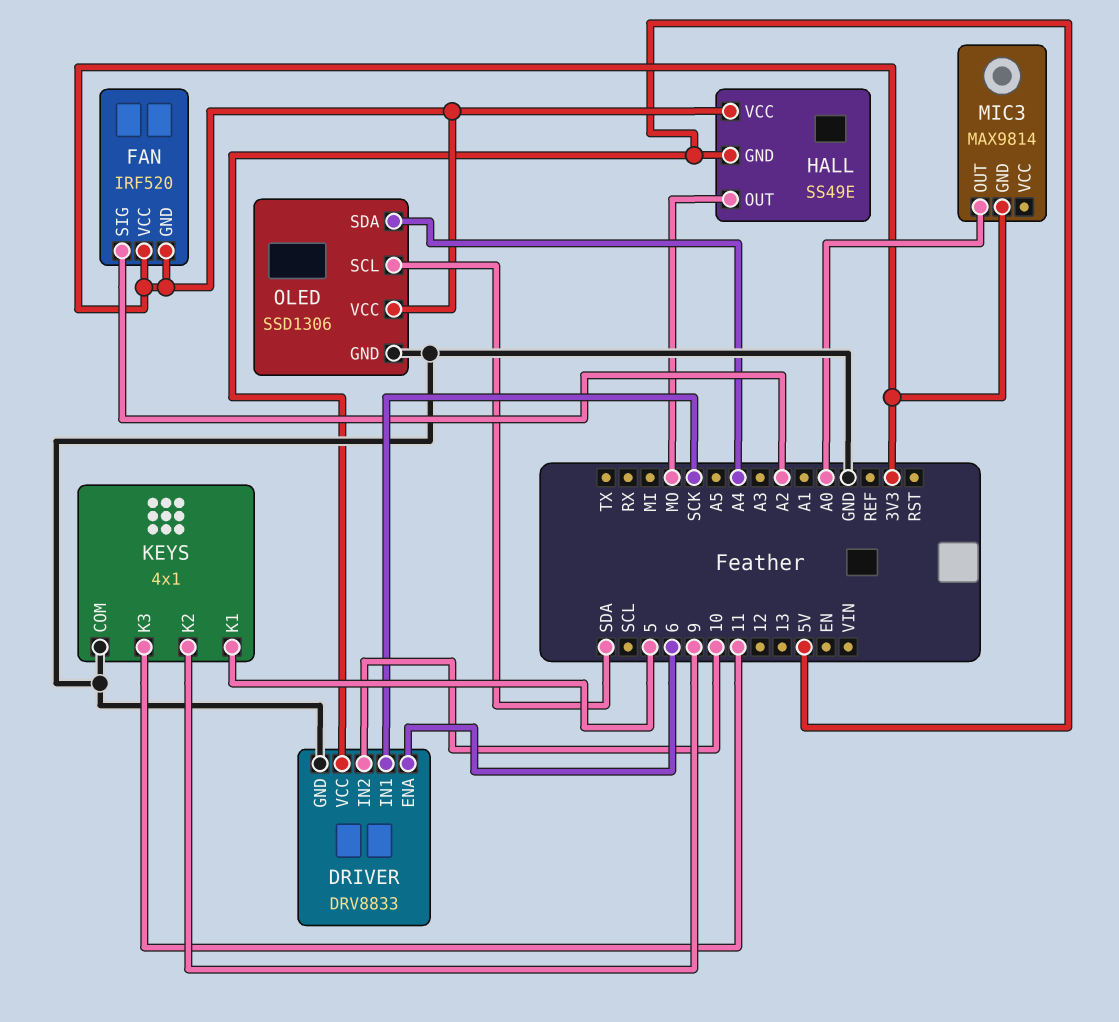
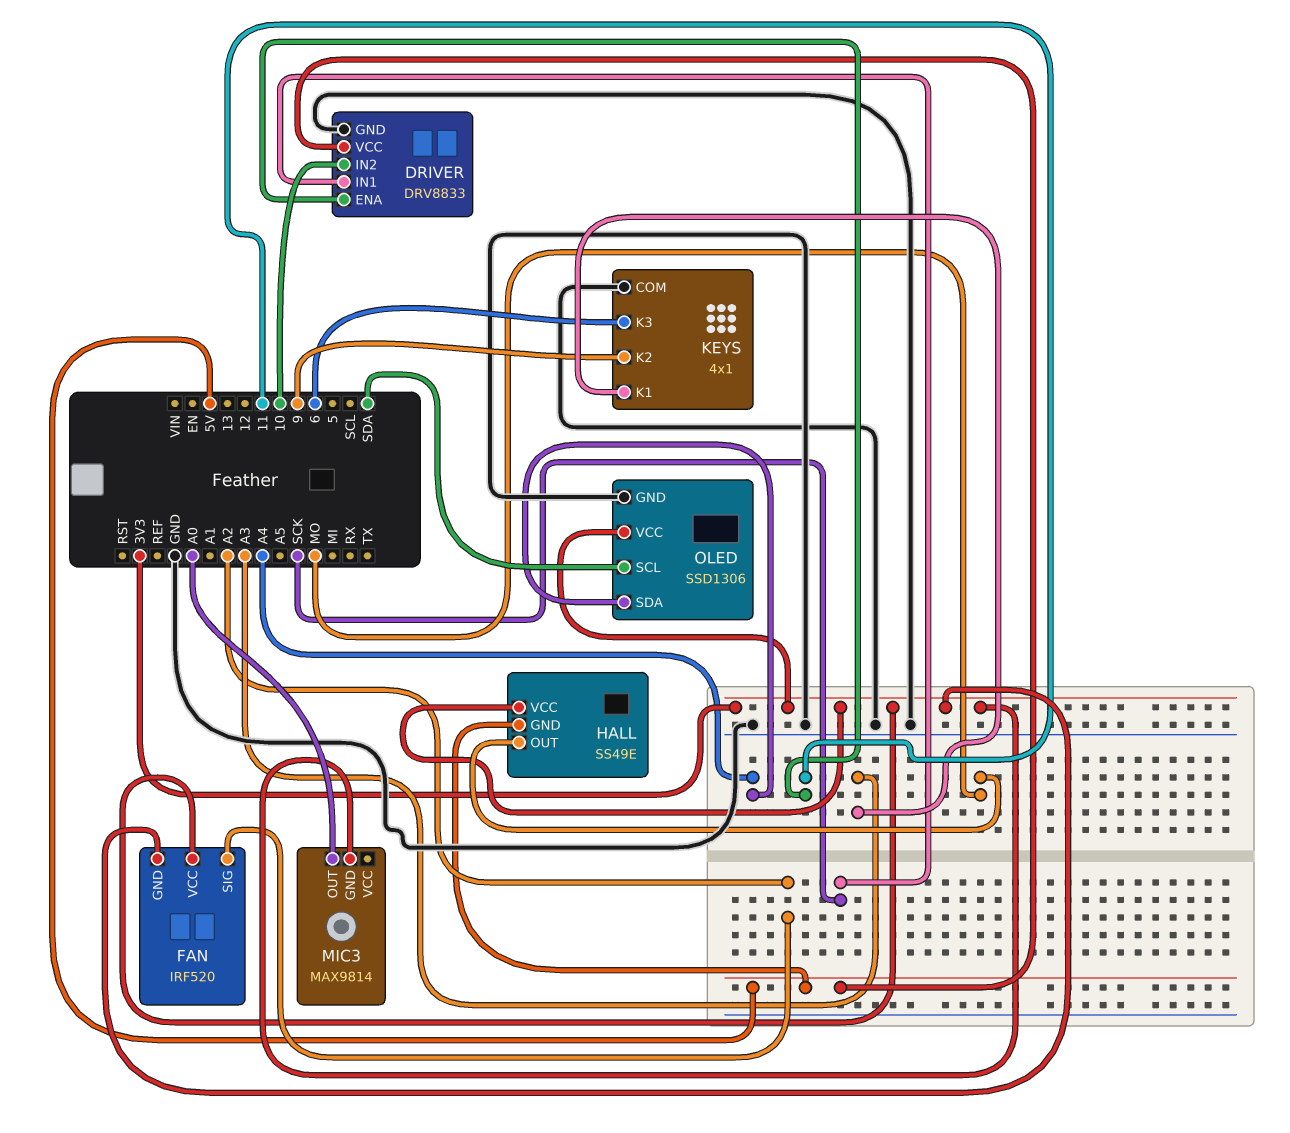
DRIVER pin ENA: 6 -> 11
KEYS pin K1: 5 -> A3
KEYS pin K3: 11 -> 6

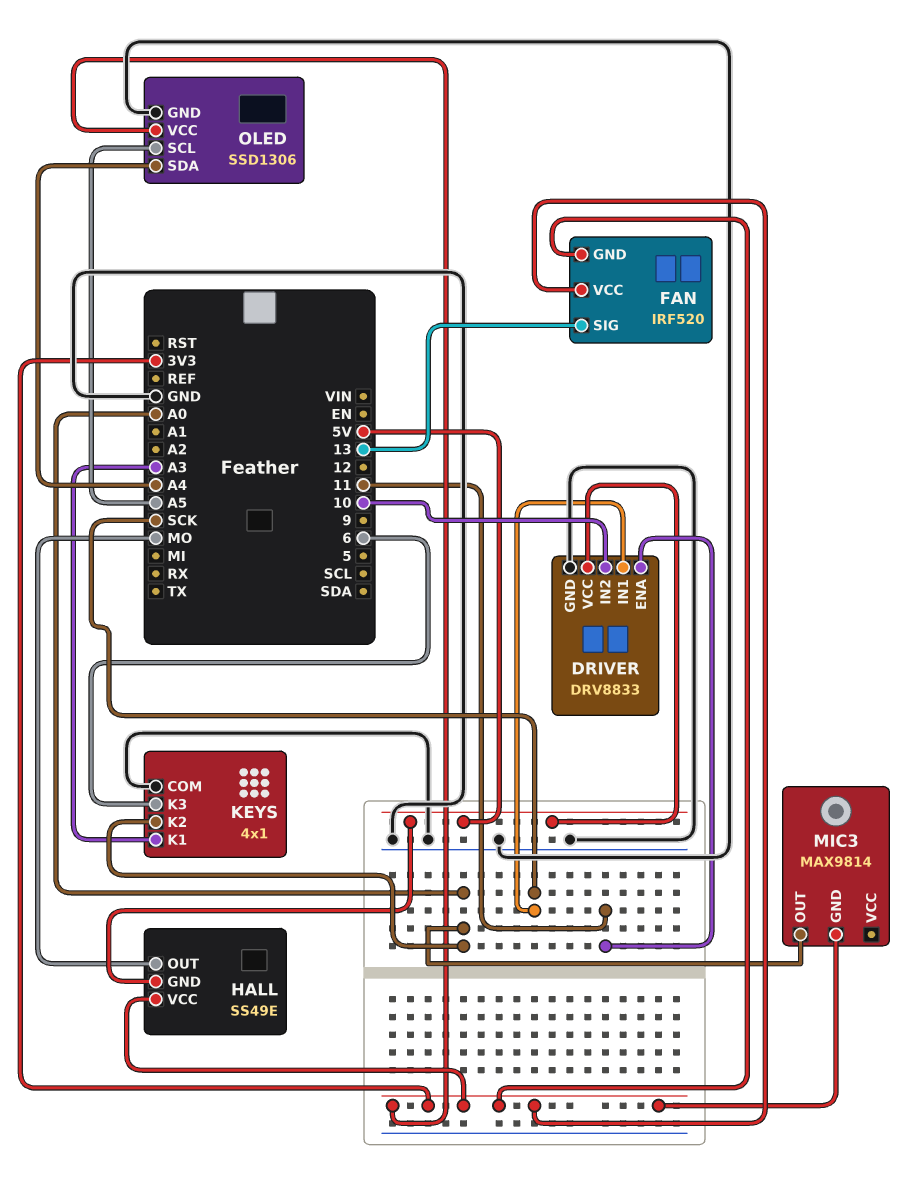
FAN pin SIG: A2 -> 13
KEYS pin K2: 9 -> A0
OLED pin SCL: SDA -> A5

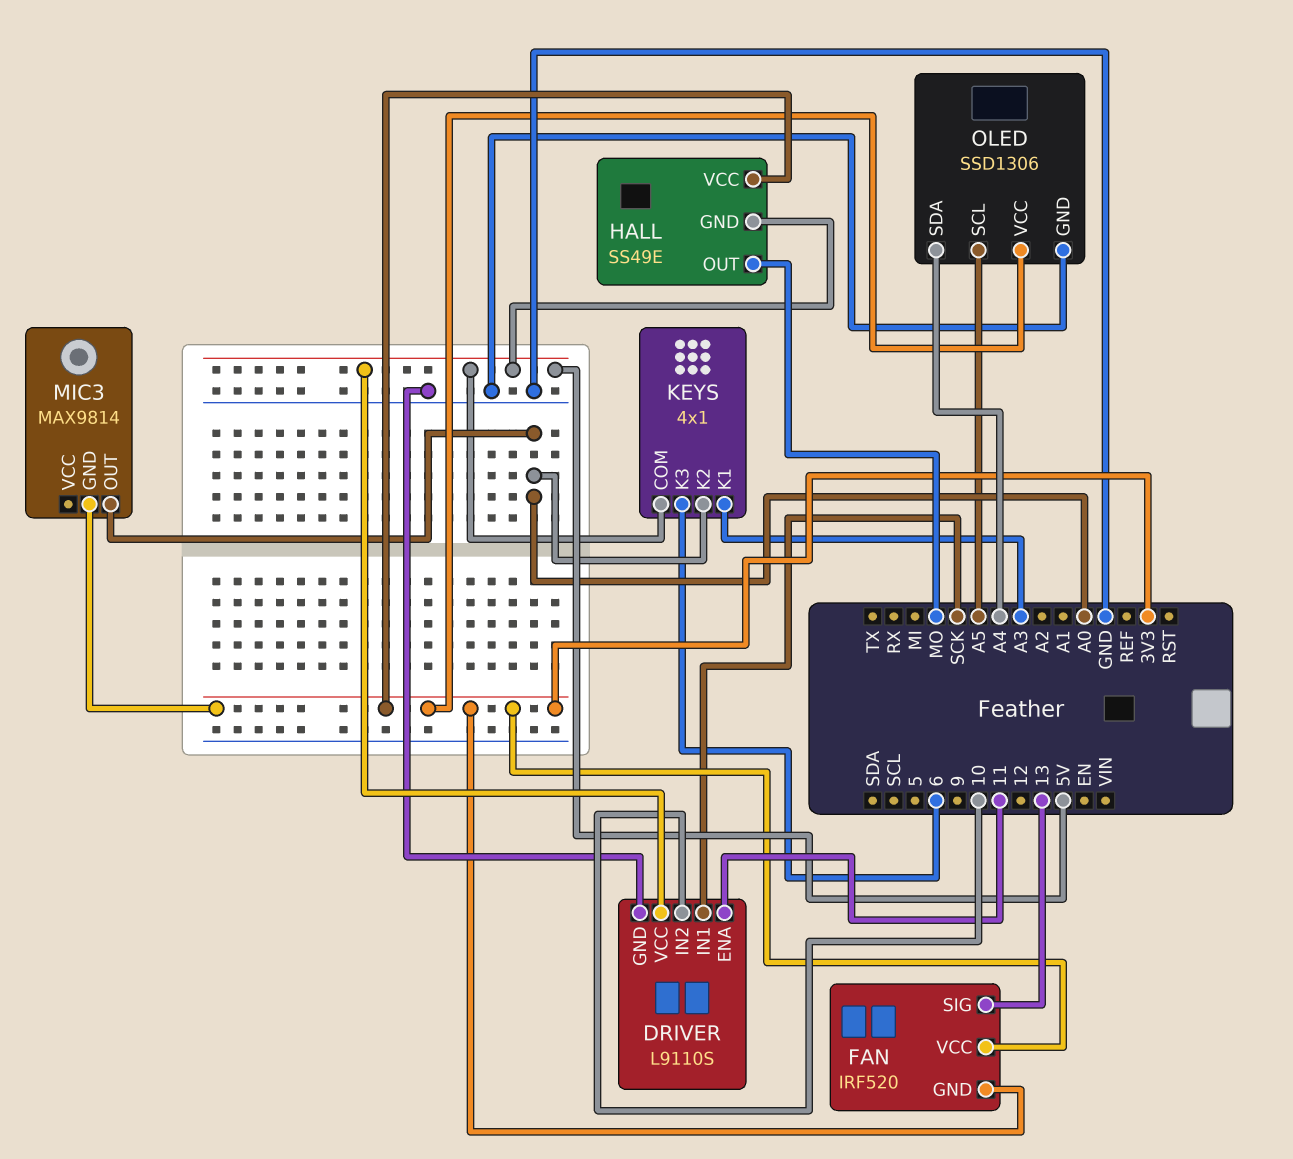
DRIVER: DRV8833 -> L9110S
KEYS pin COM: GND -> 5V

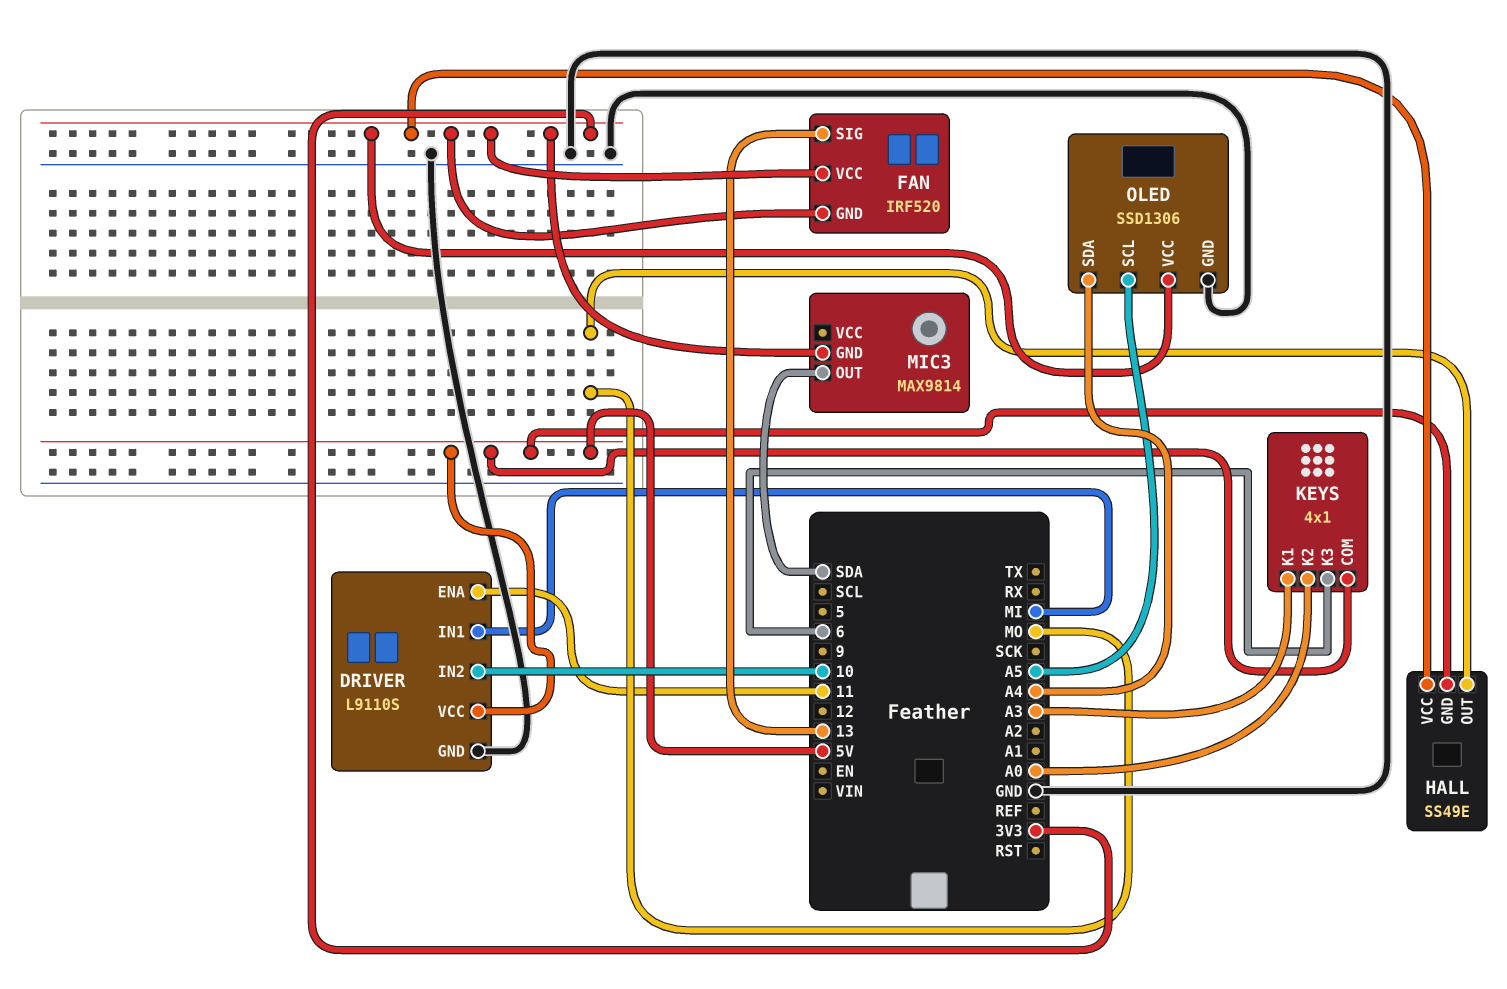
DRIVER pin IN1: SCK -> MI
MIC3 pin OUT: A0 -> SDA

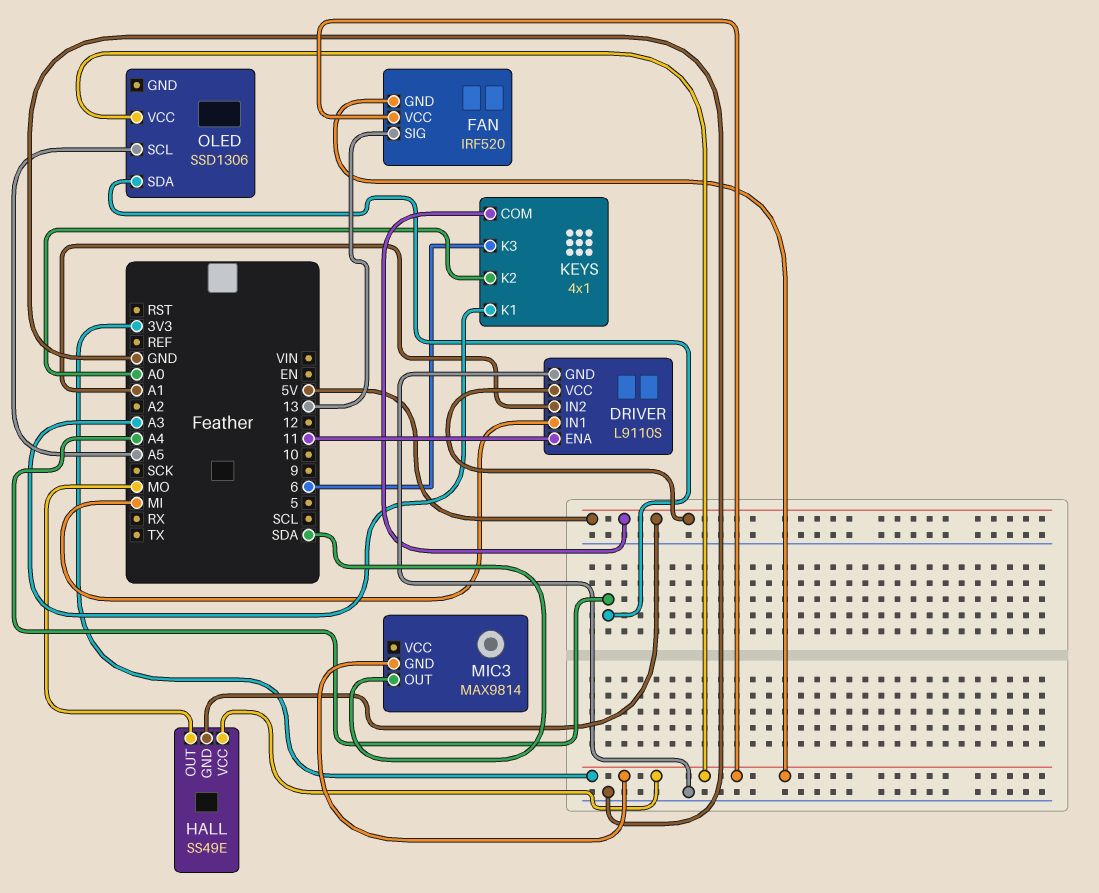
DRIVER pin IN2: 10 -> A1
OLED pin GND: GND -> none

